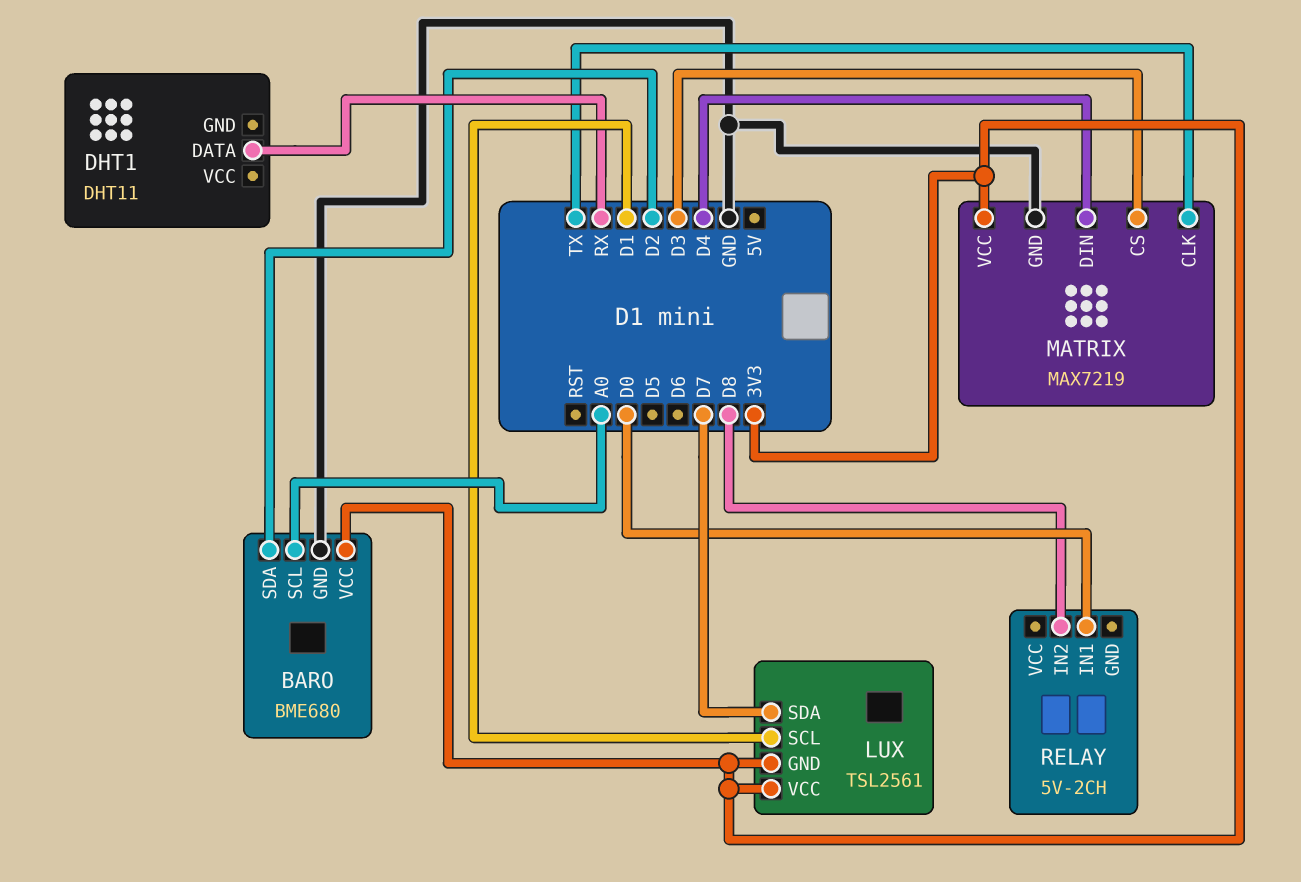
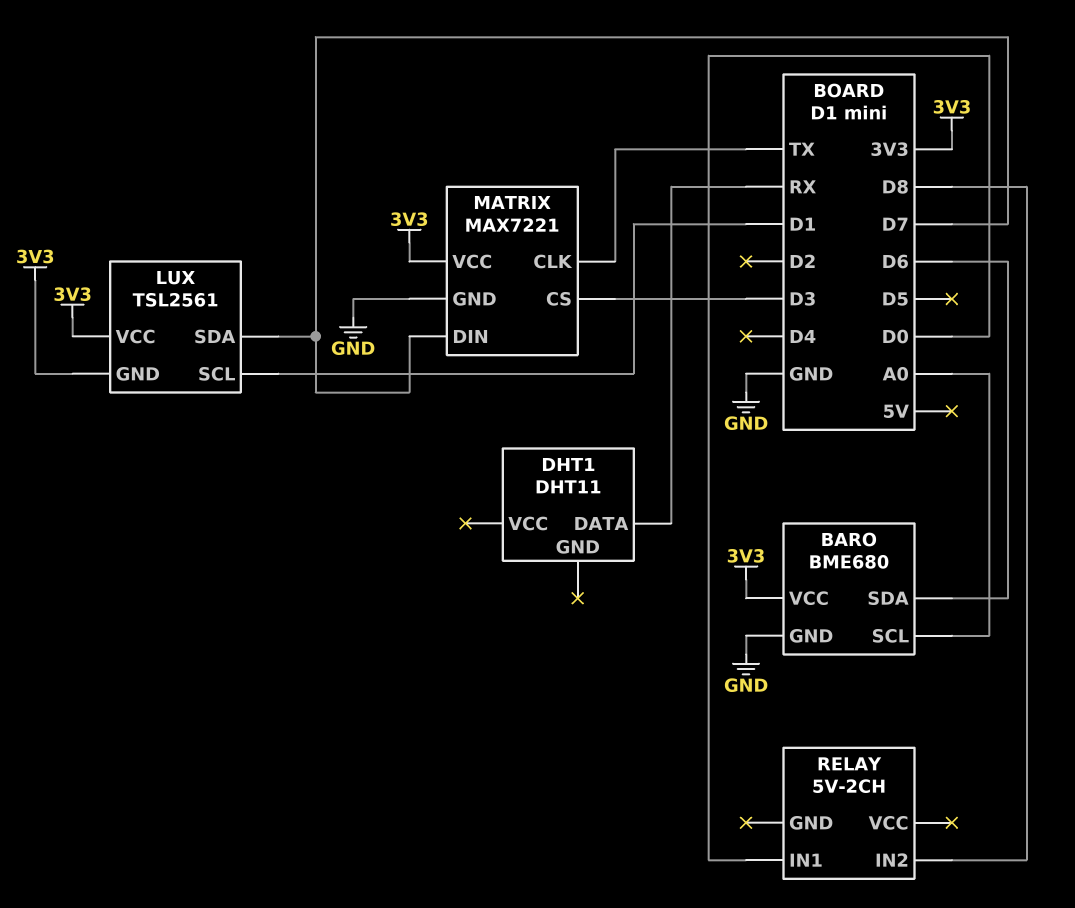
BARO pin SDA: D2 -> D6
MATRIX: MAX7219 -> MAX7221
MATRIX pin DIN: D4 -> D7

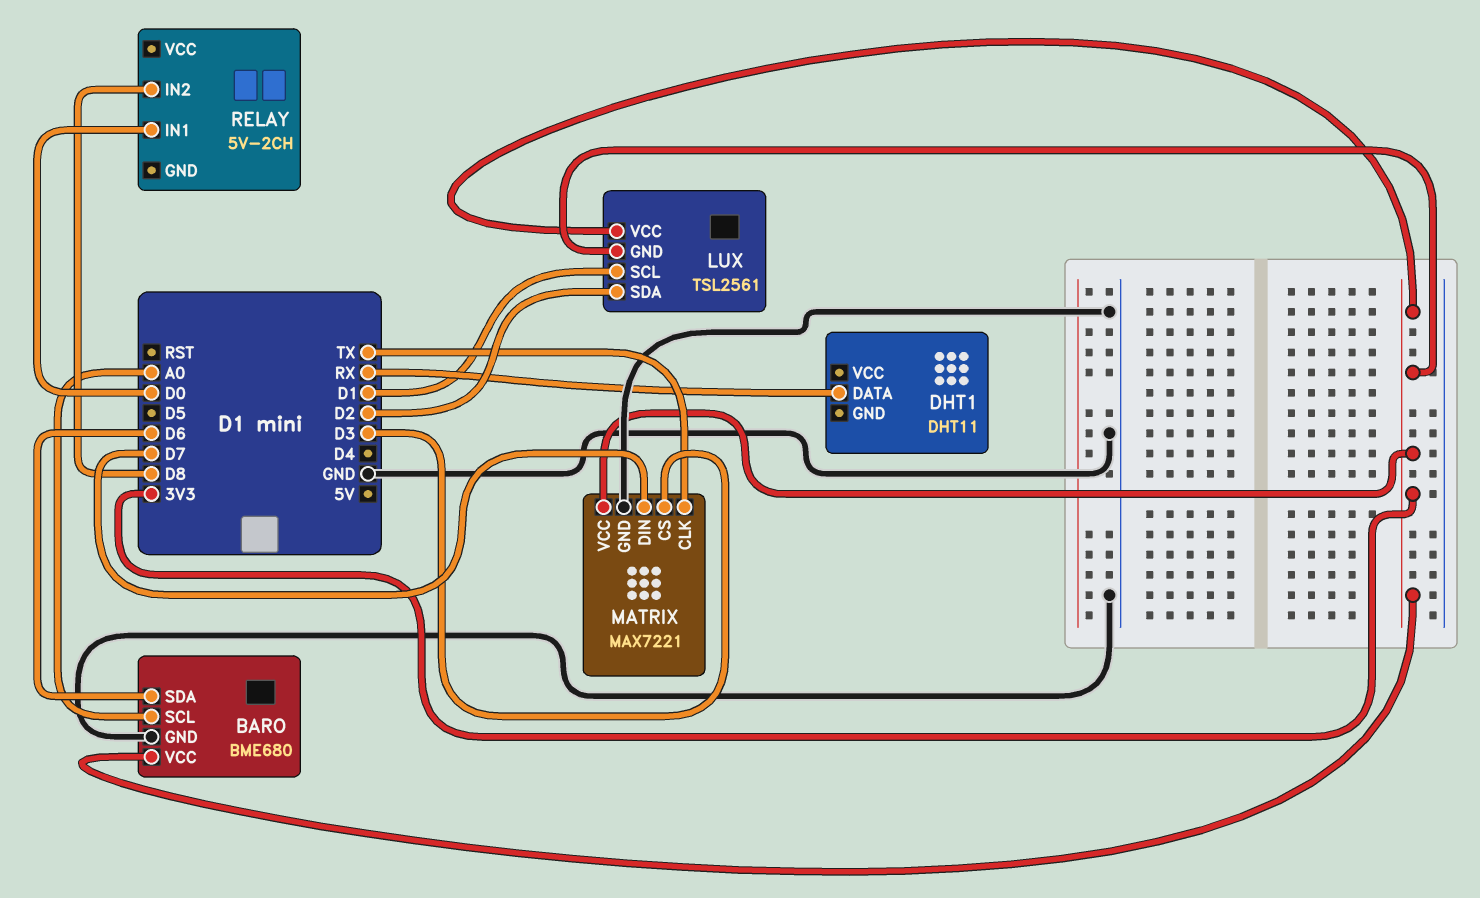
LUX pin SDA: D7 -> D2

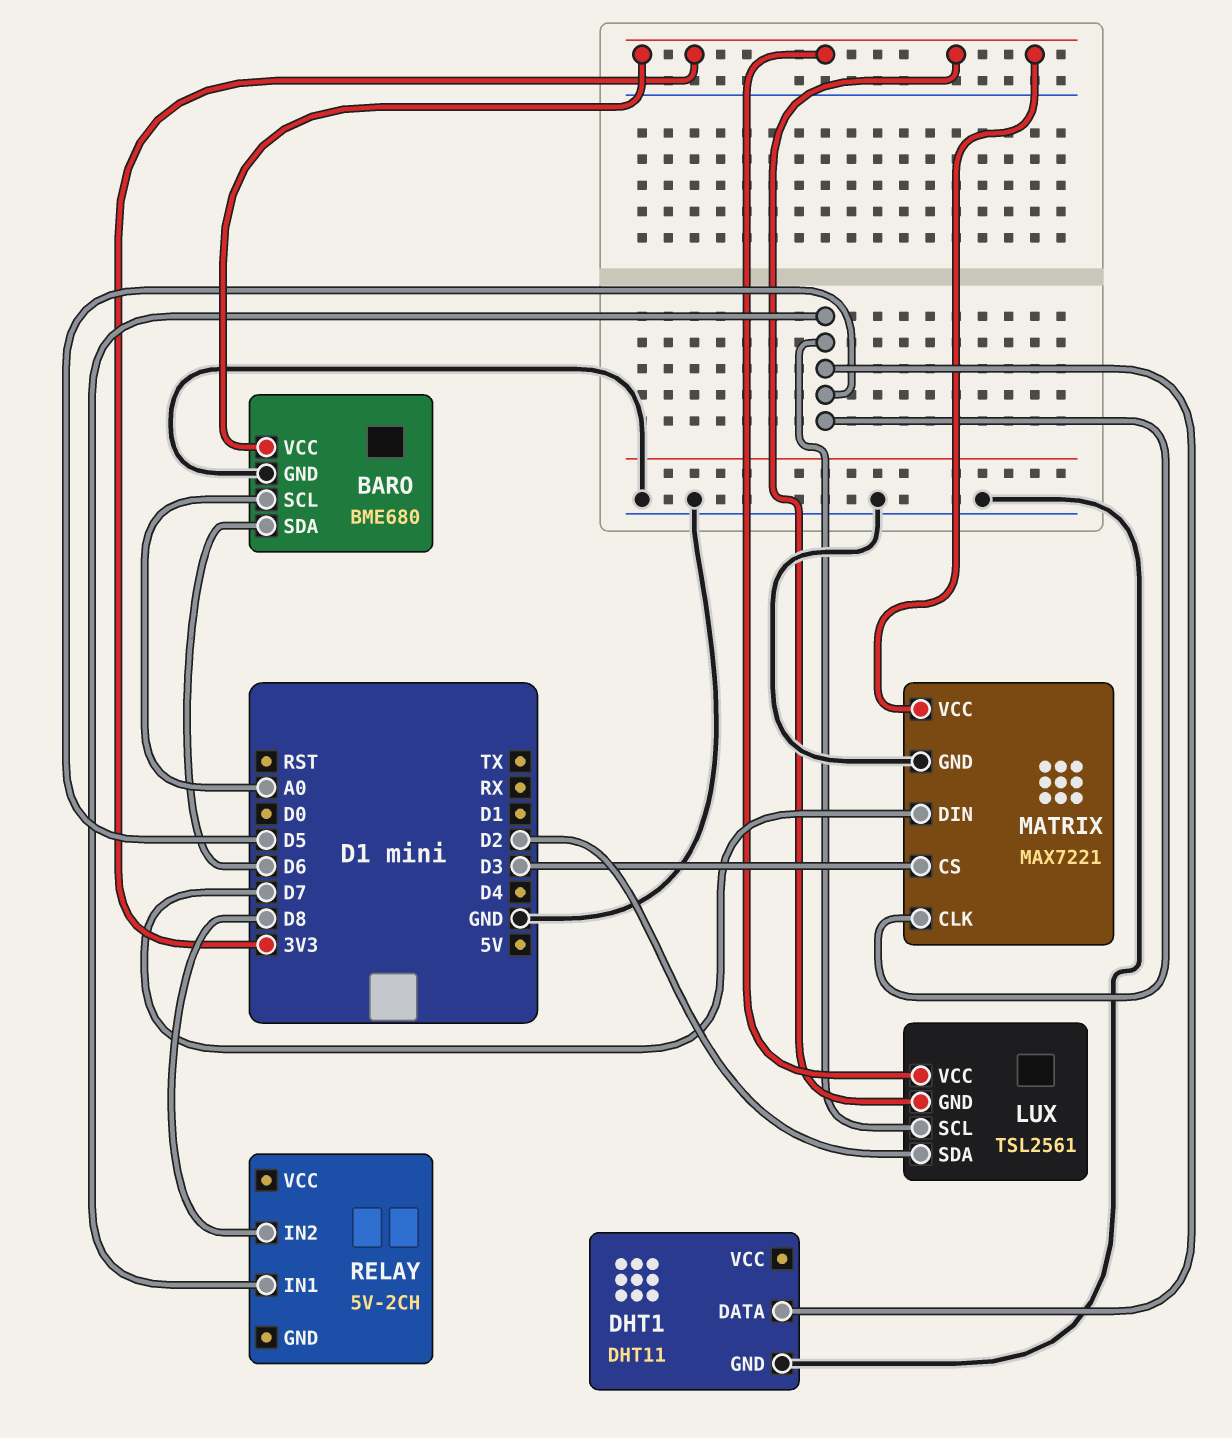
DHT1 pin DATA: RX -> D5
DHT1 pin GND: none -> GND
LUX pin SCL: D1 -> D5
MATRIX pin CLK: TX -> D5
RELAY pin IN1: D0 -> D5

